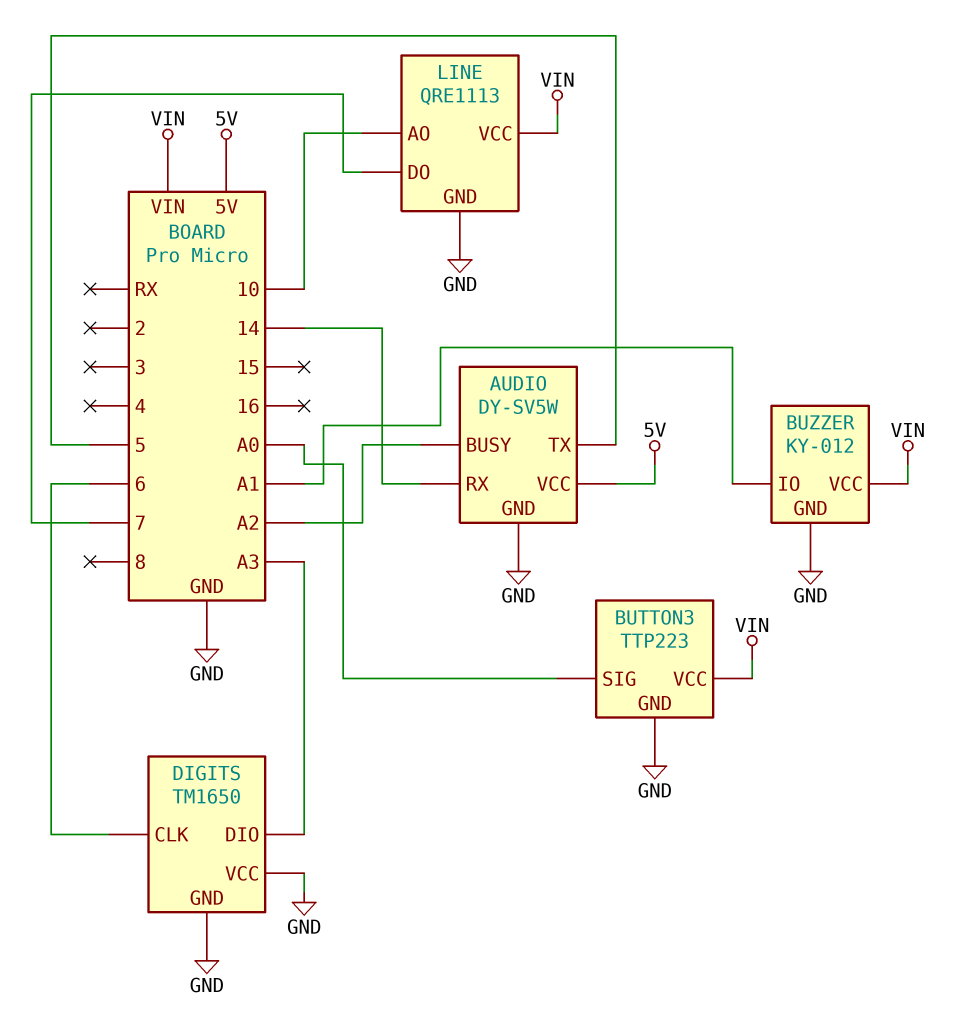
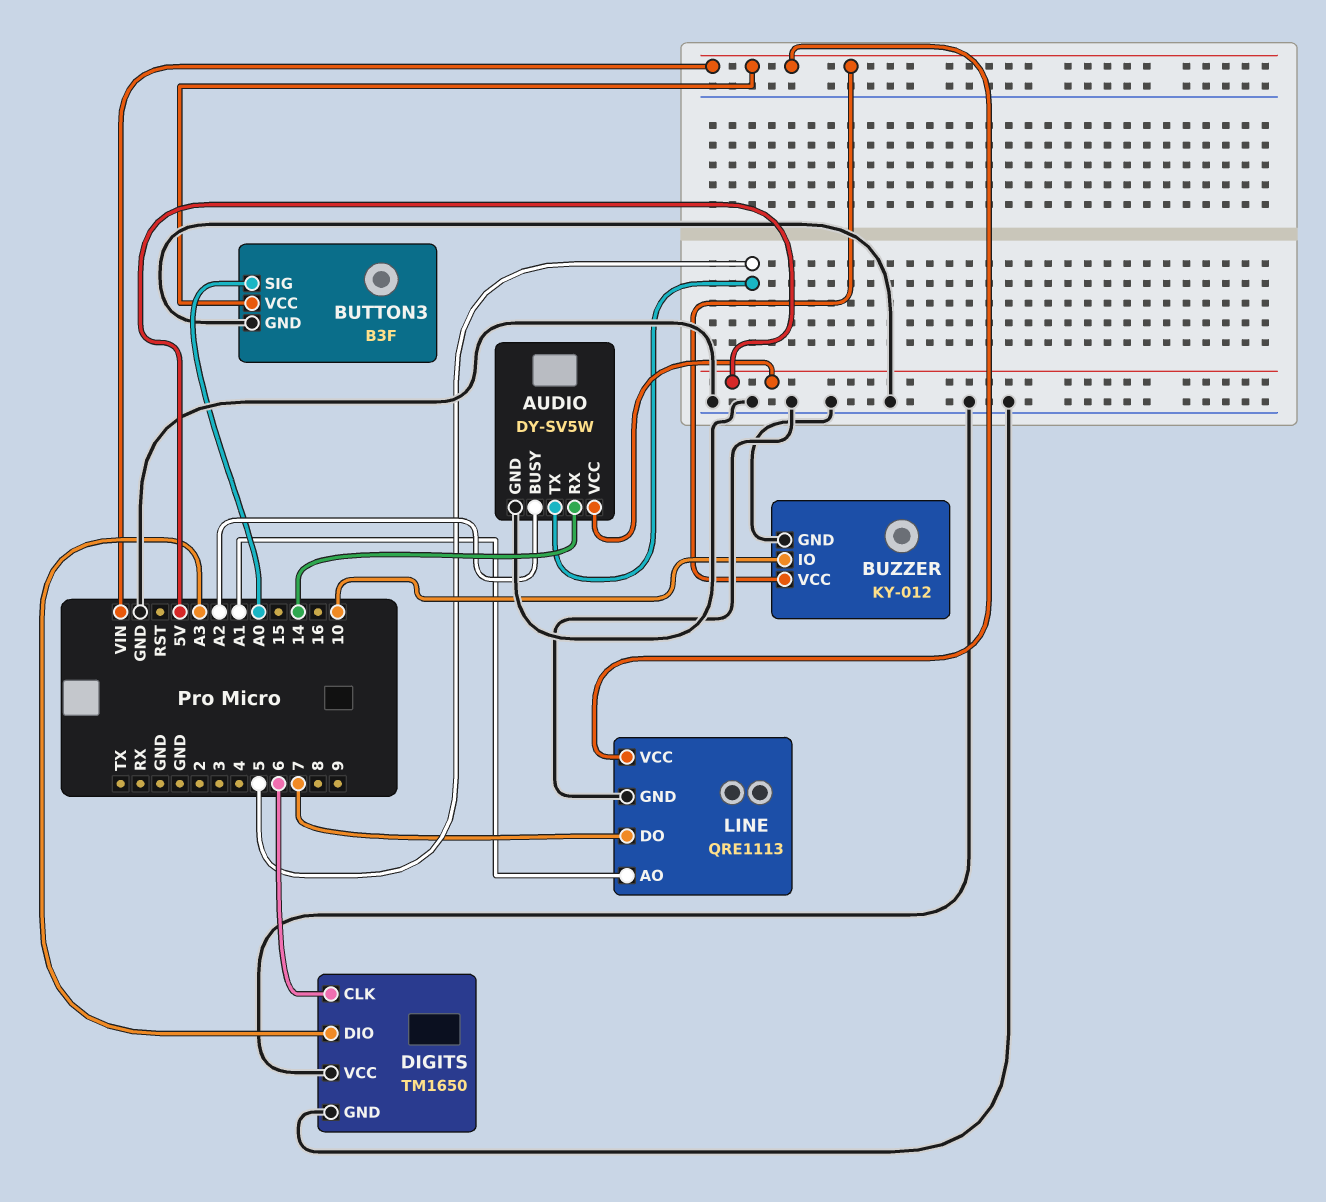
BUTTON3: TTP223 -> B3F
BUZZER pin IO: A1 -> 10
LINE pin AO: 10 -> A1

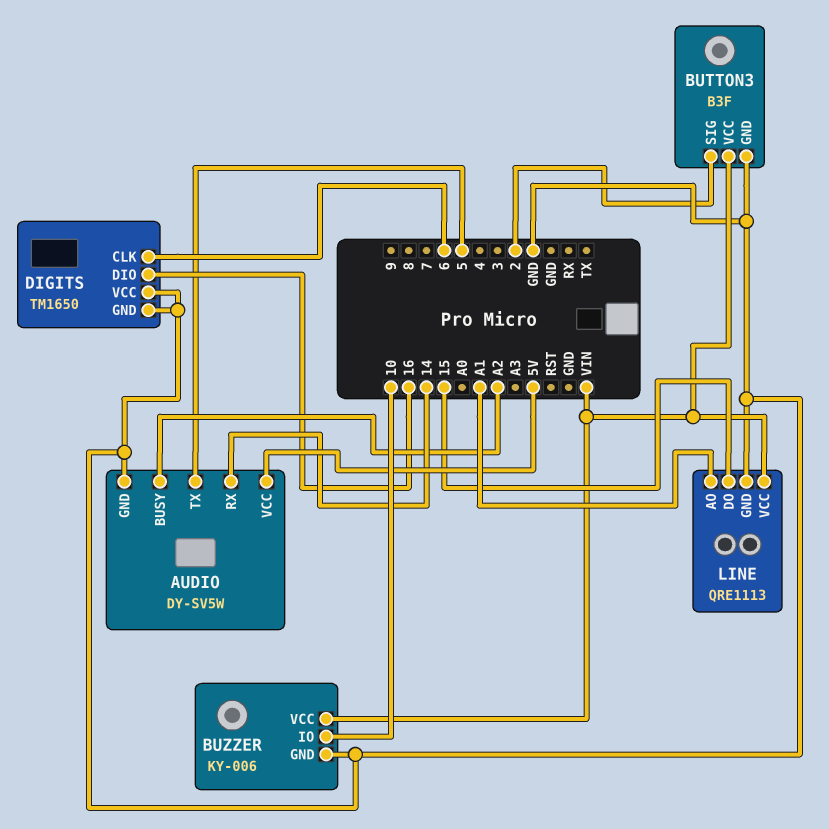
BUTTON3 pin SIG: A0 -> 2
BUZZER: KY-012 -> KY-006
DIGITS pin DIO: A3 -> 16
LINE pin DO: 7 -> 15

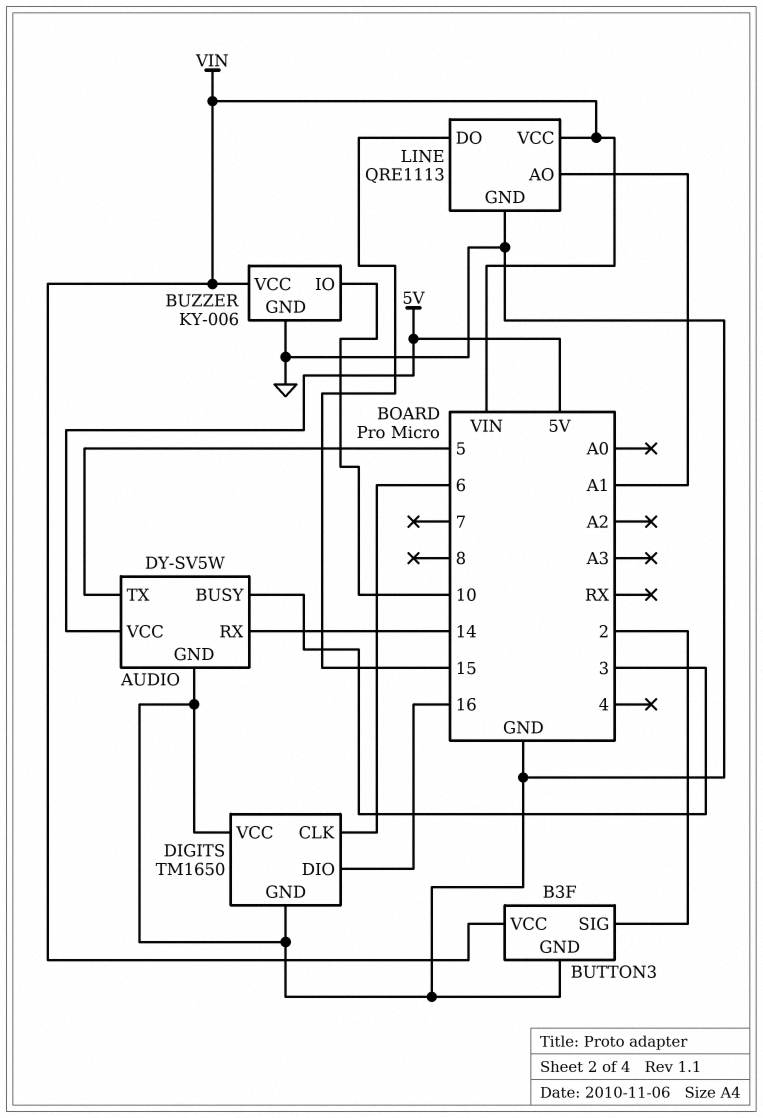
AUDIO pin BUSY: A2 -> 3

